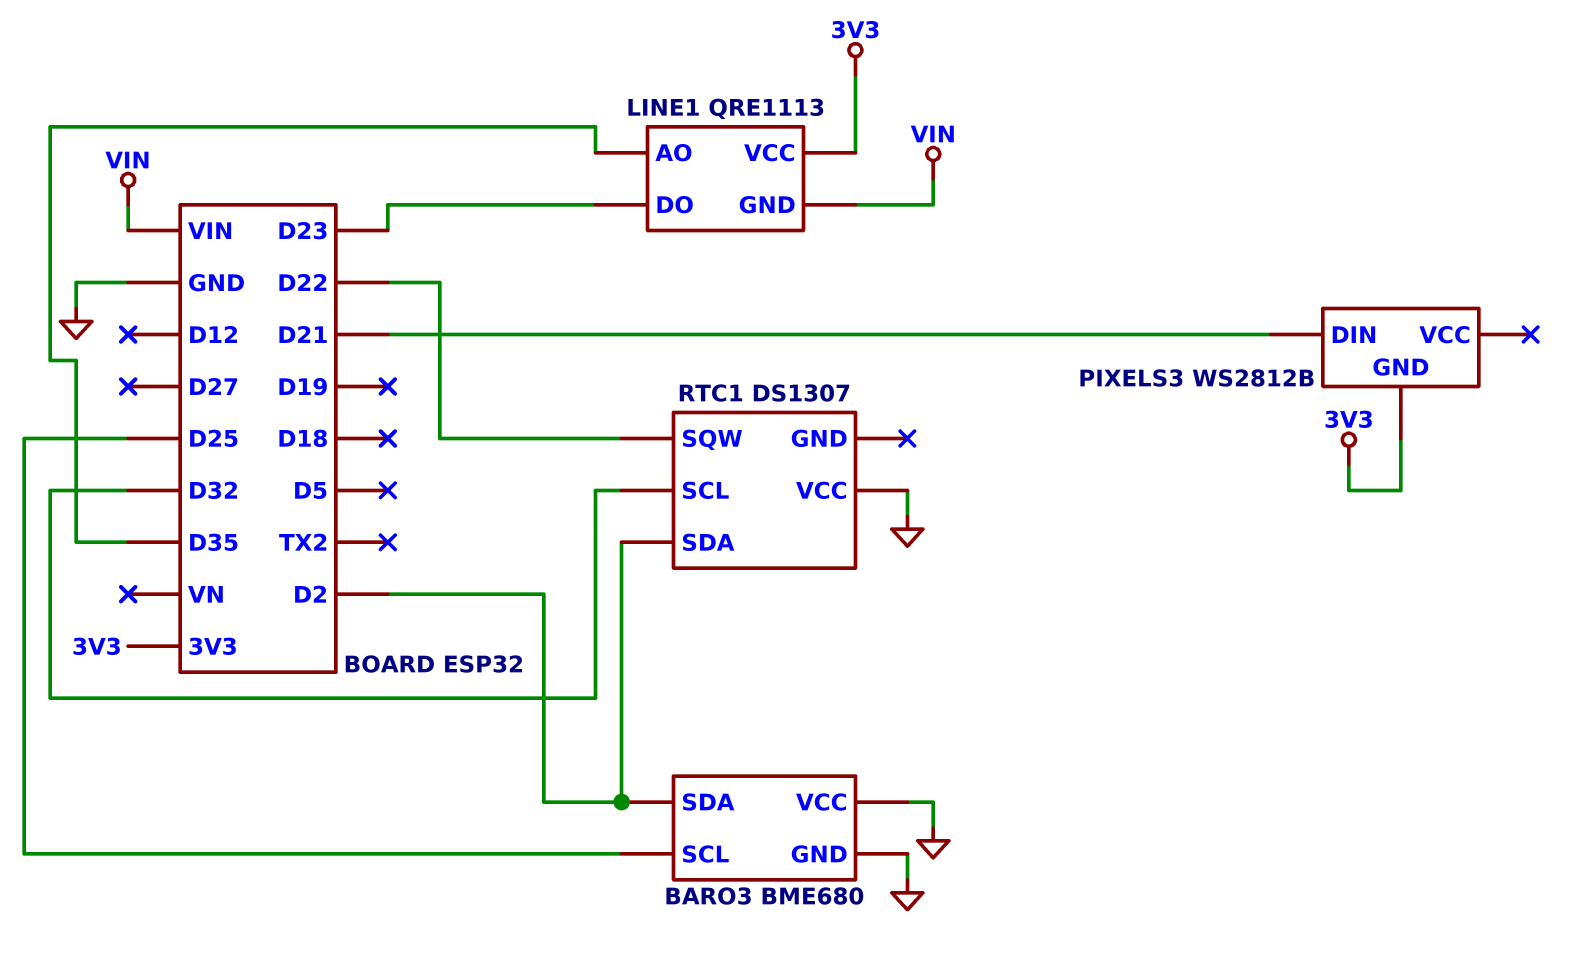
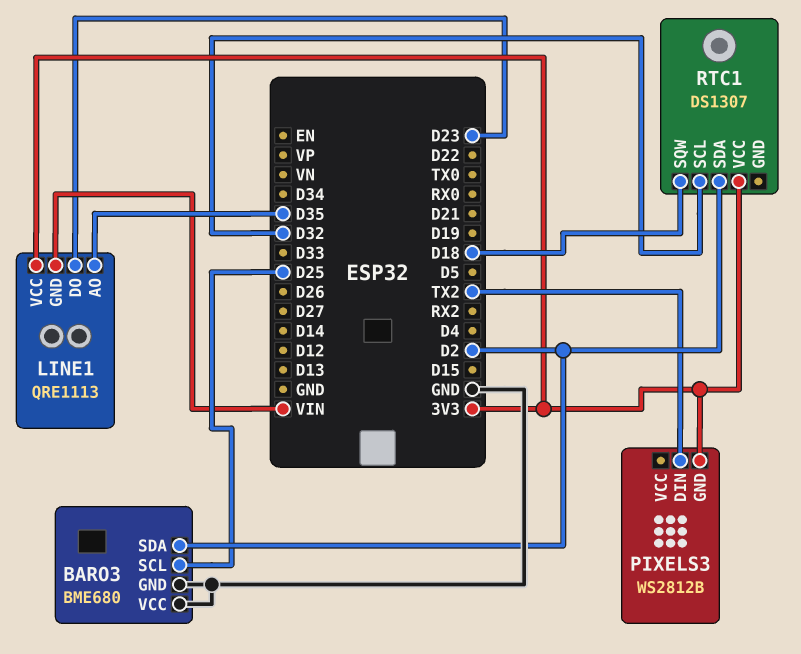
PIXELS3 pin DIN: D21 -> TX2
RTC1 pin SQW: D22 -> D18
RTC1 pin VCC: GND -> 3V3

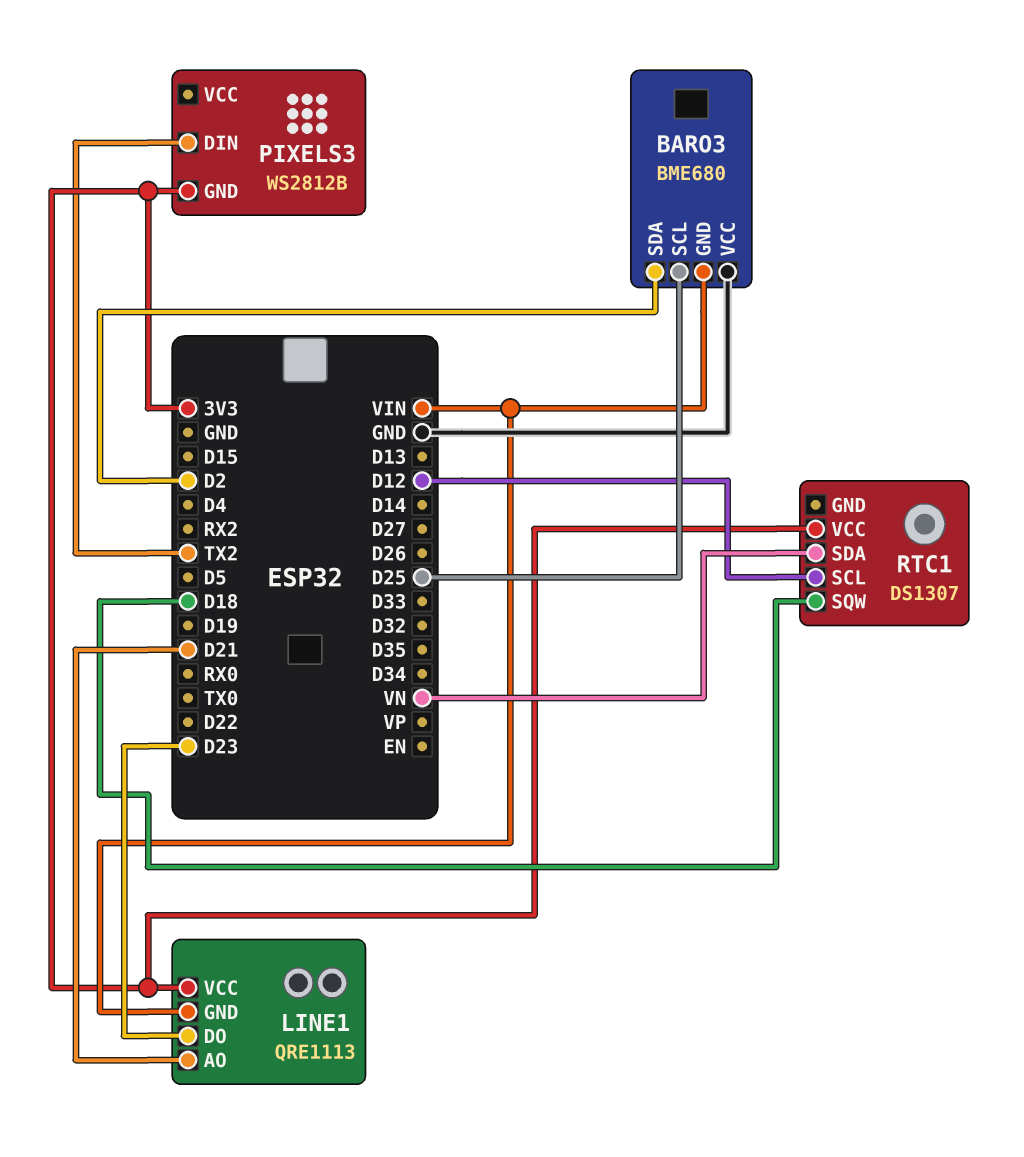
BARO3 pin GND: GND -> VIN
LINE1 pin AO: D35 -> D21
RTC1 pin SCL: D32 -> D12
RTC1 pin SDA: D2 -> VN

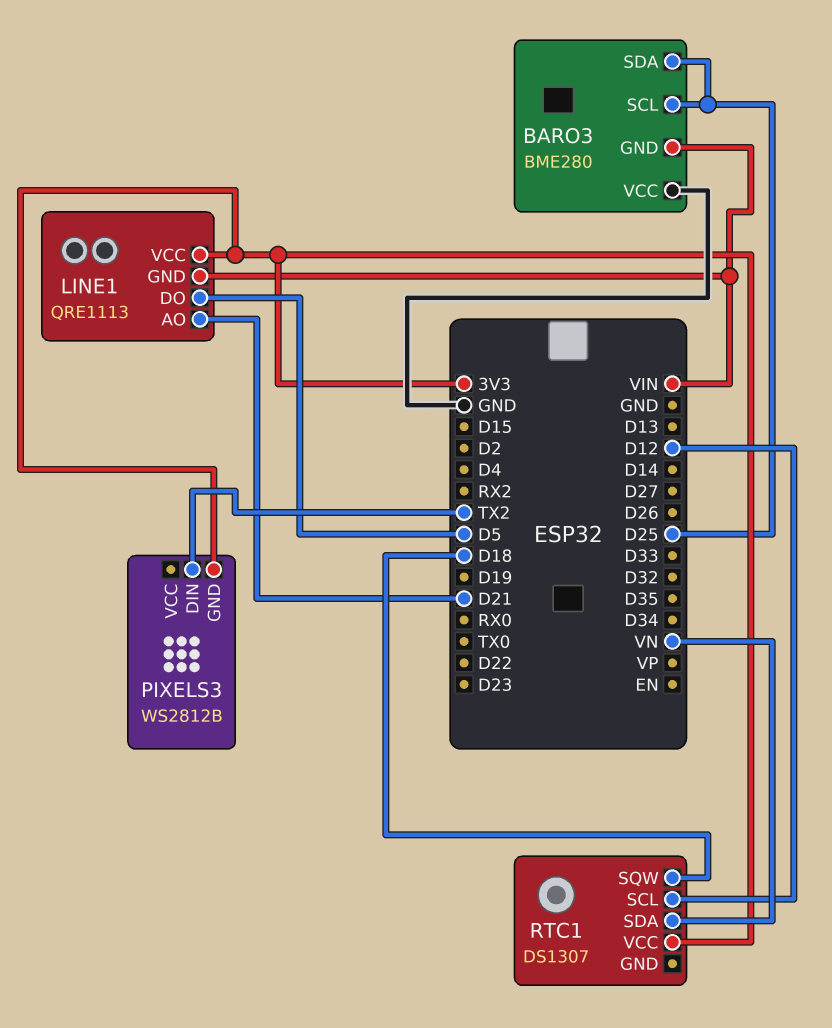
BARO3: BME680 -> BME280
BARO3 pin SDA: D2 -> D25
LINE1 pin DO: D23 -> D5

